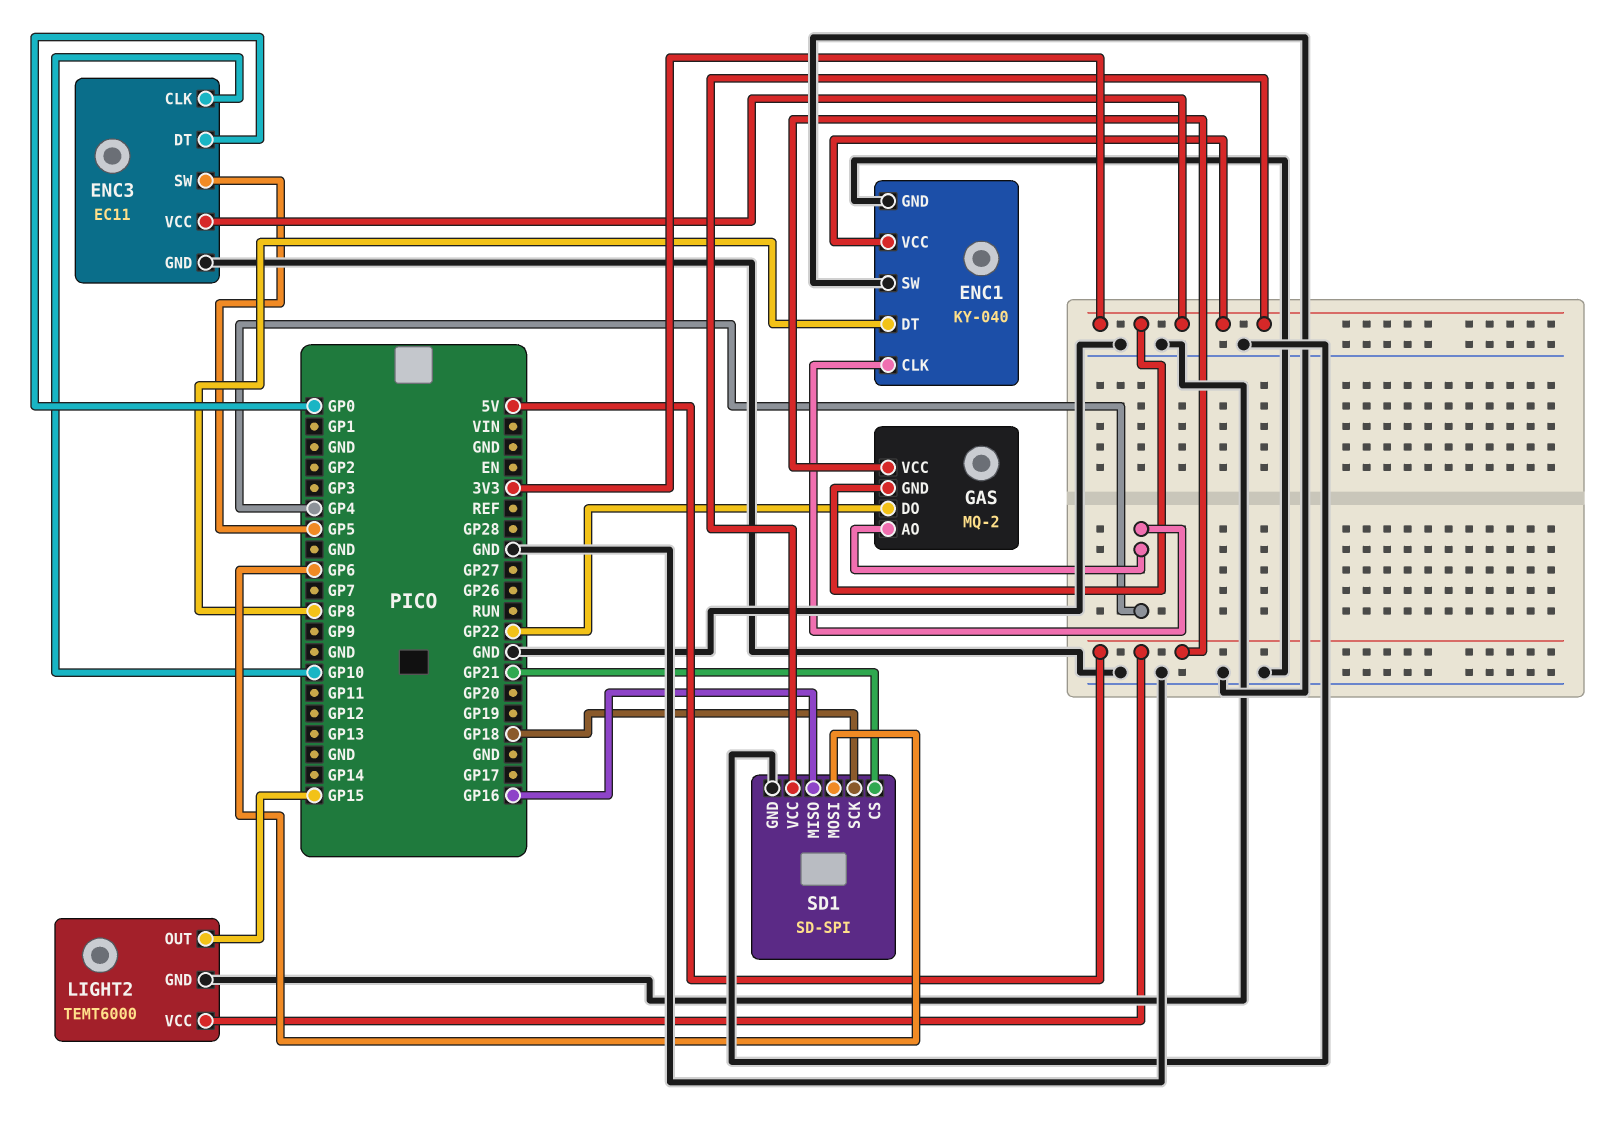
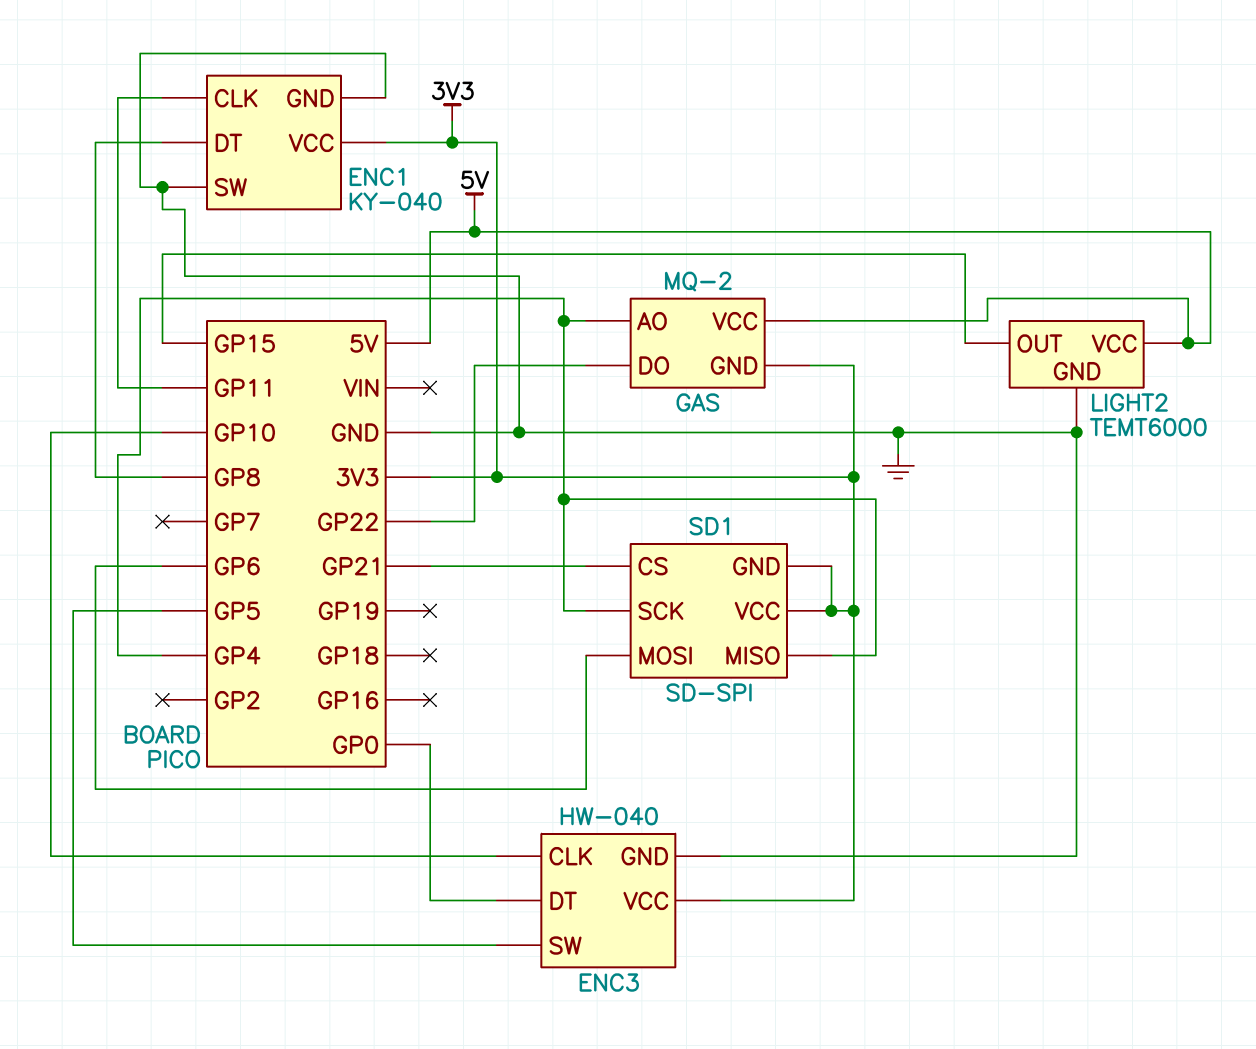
ENC1 pin CLK: GP4 -> GP11
ENC3: EC11 -> HW-040
SD1 pin GND: GND -> 3V3
SD1 pin MISO: GP16 -> GP4
SD1 pin SCK: GP18 -> GP4

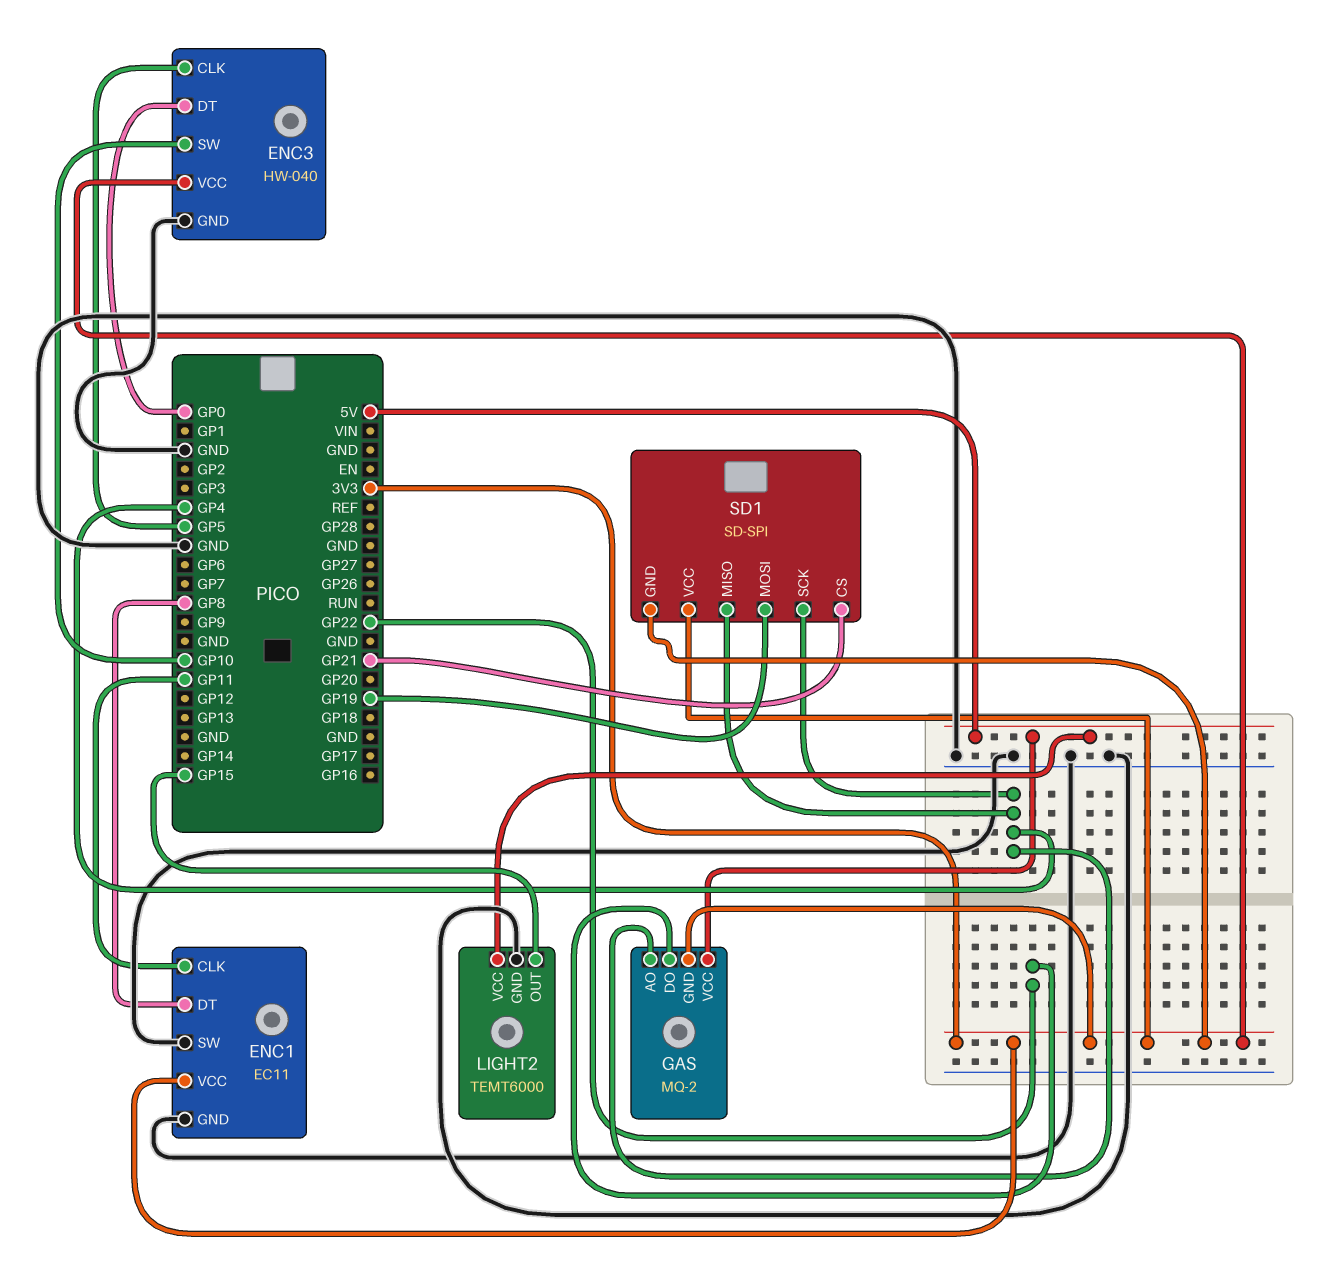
ENC1: KY-040 -> EC11
ENC3 pin CLK: GP10 -> GP5
ENC3 pin SW: GP5 -> GP10
SD1 pin MOSI: GP6 -> GP19

